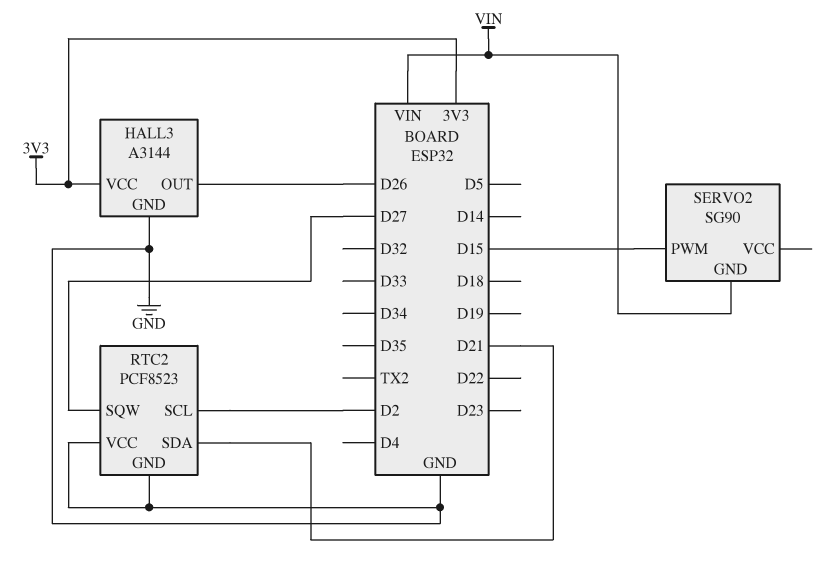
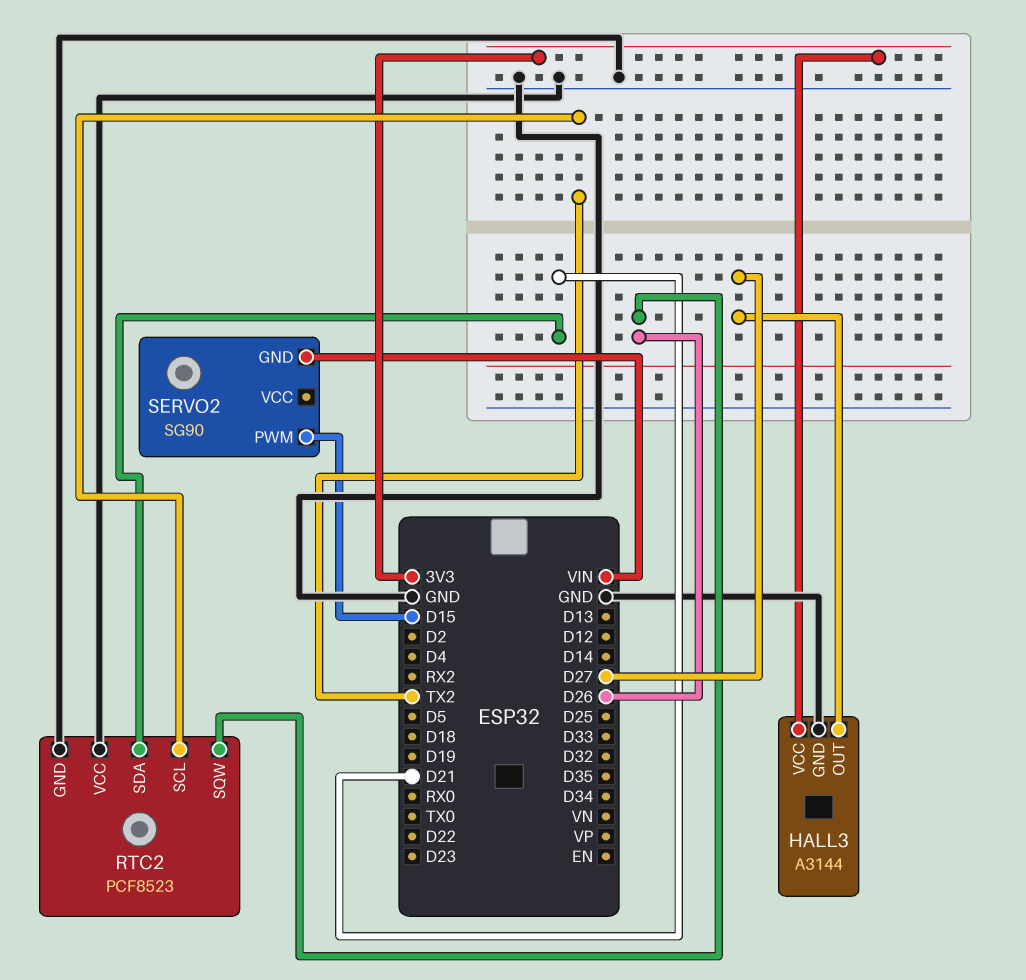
HALL3 pin OUT: D26 -> D27
RTC2 pin SCL: D2 -> TX2
RTC2 pin SQW: D27 -> D26

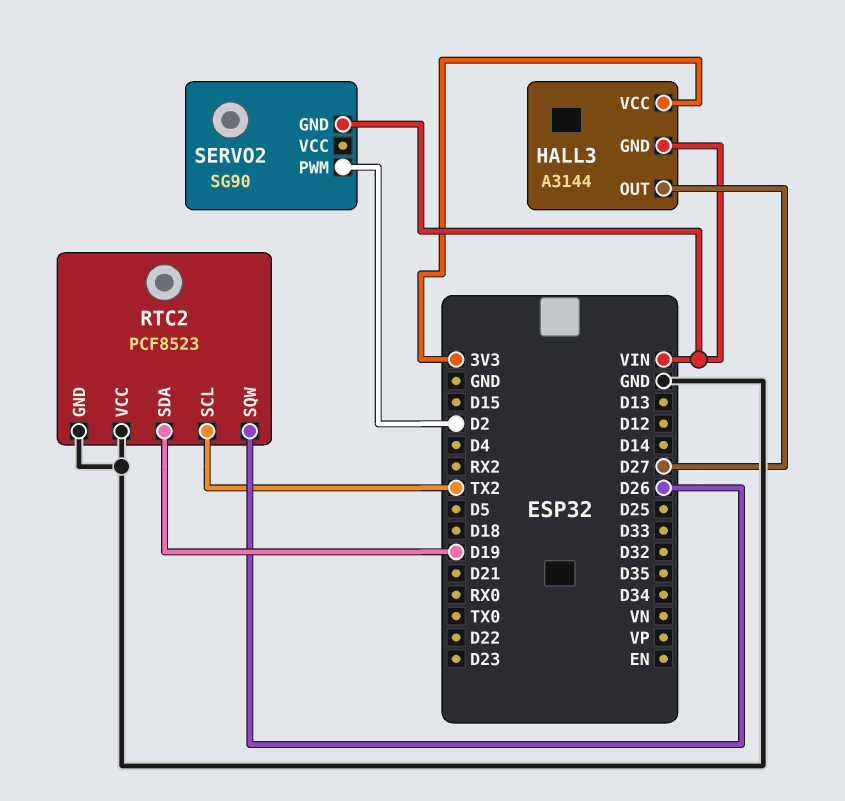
HALL3 pin GND: GND -> VIN
RTC2 pin SDA: D21 -> D19
SERVO2 pin PWM: D15 -> D2

